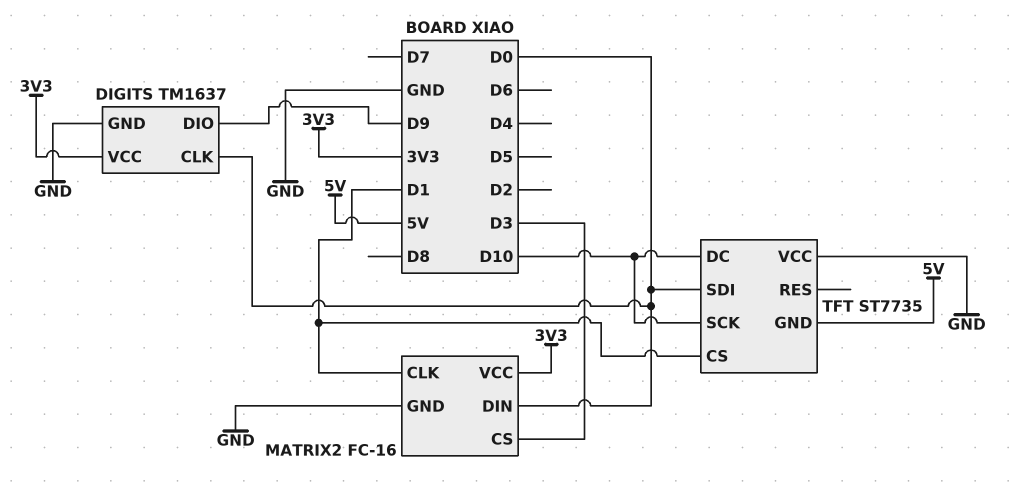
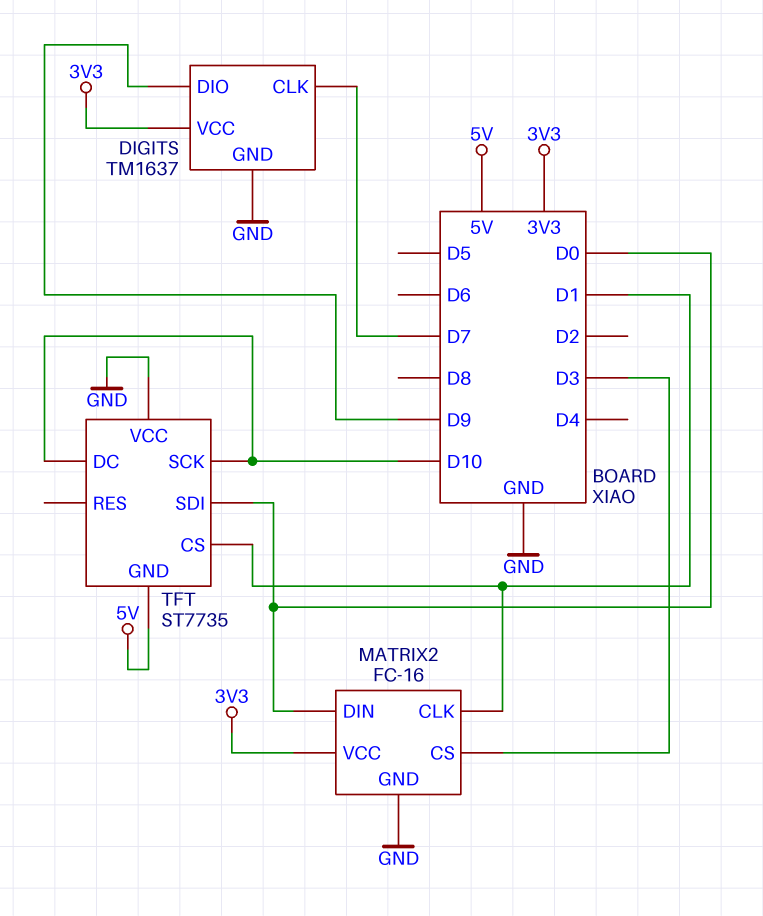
DIGITS pin CLK: D0 -> D7

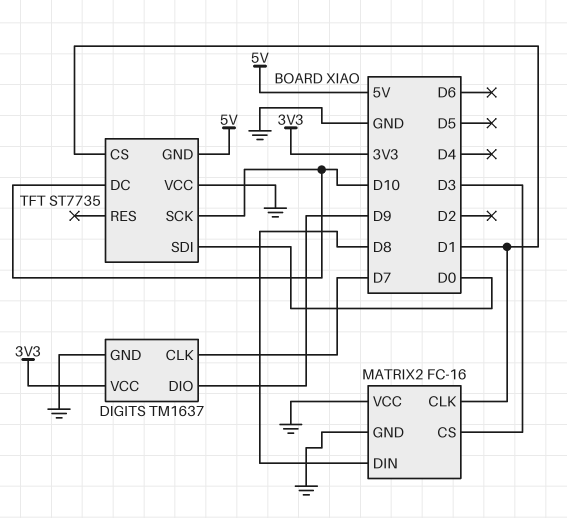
MATRIX2 pin DIN: D0 -> D8
MATRIX2 pin VCC: 3V3 -> GND

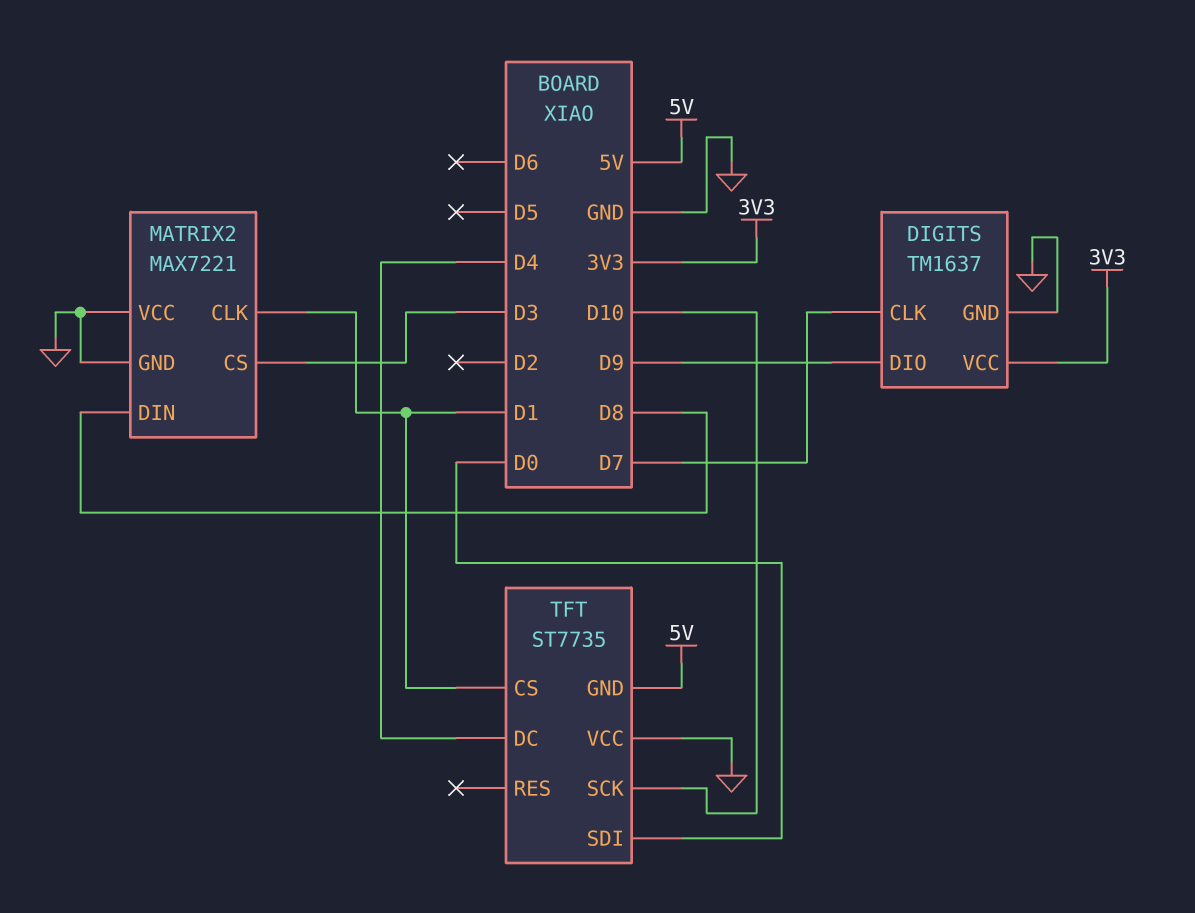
MATRIX2: FC-16 -> MAX7221
TFT pin DC: D10 -> D4

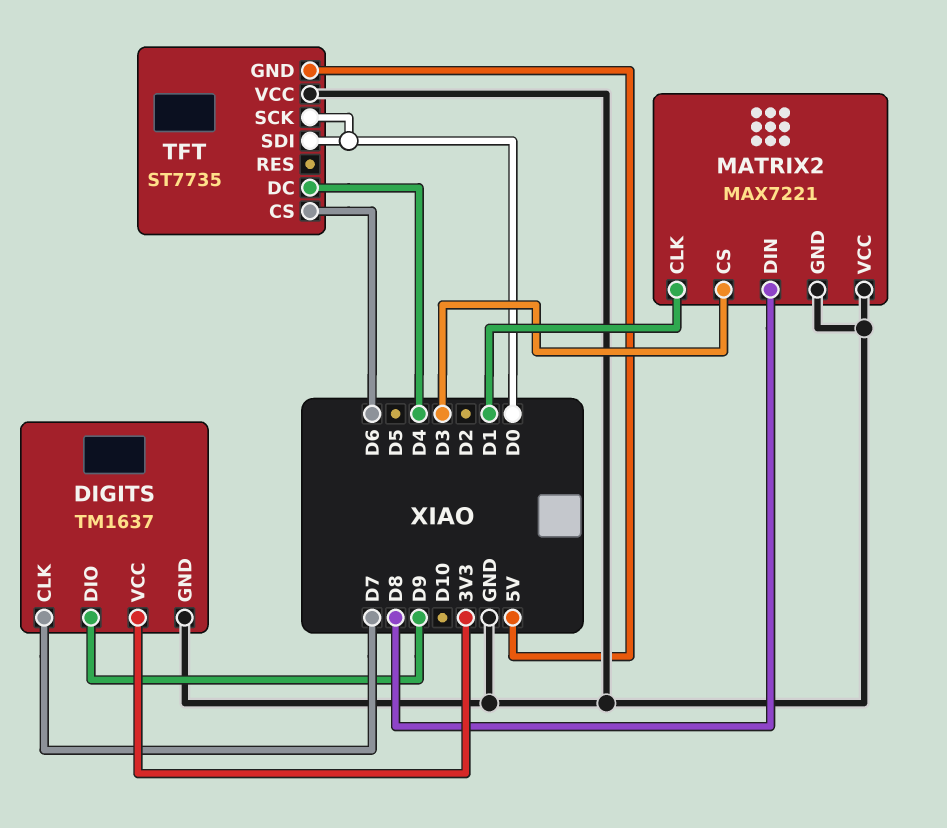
TFT pin CS: D1 -> D6
TFT pin SCK: D10 -> D0

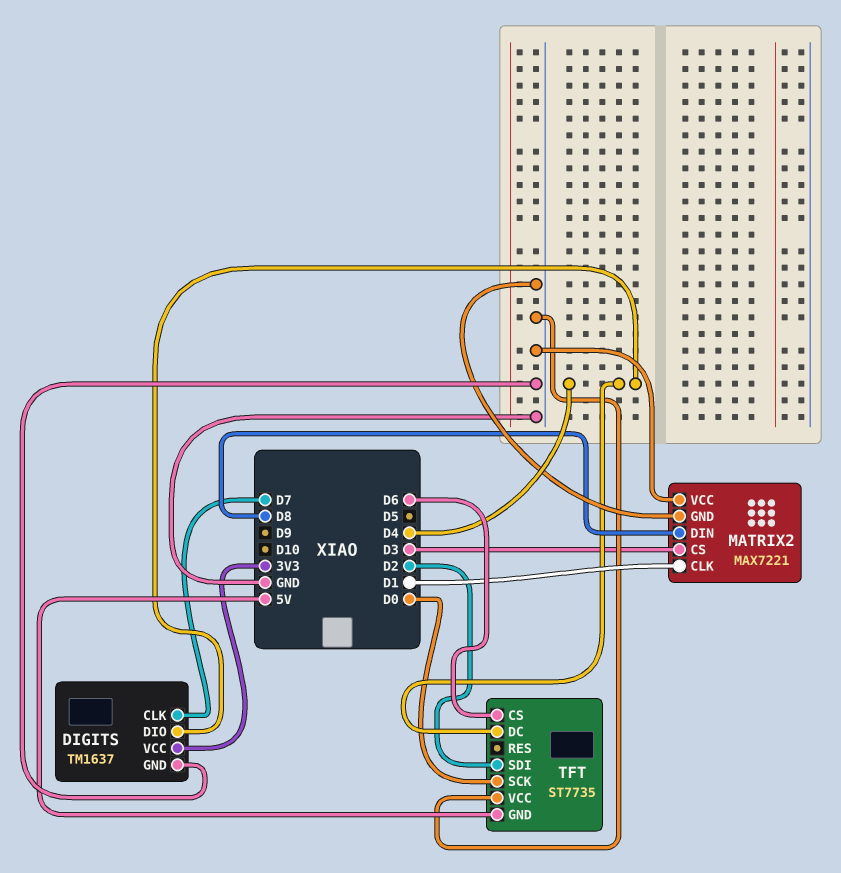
DIGITS pin DIO: D9 -> D4
TFT pin SDI: D0 -> D2

